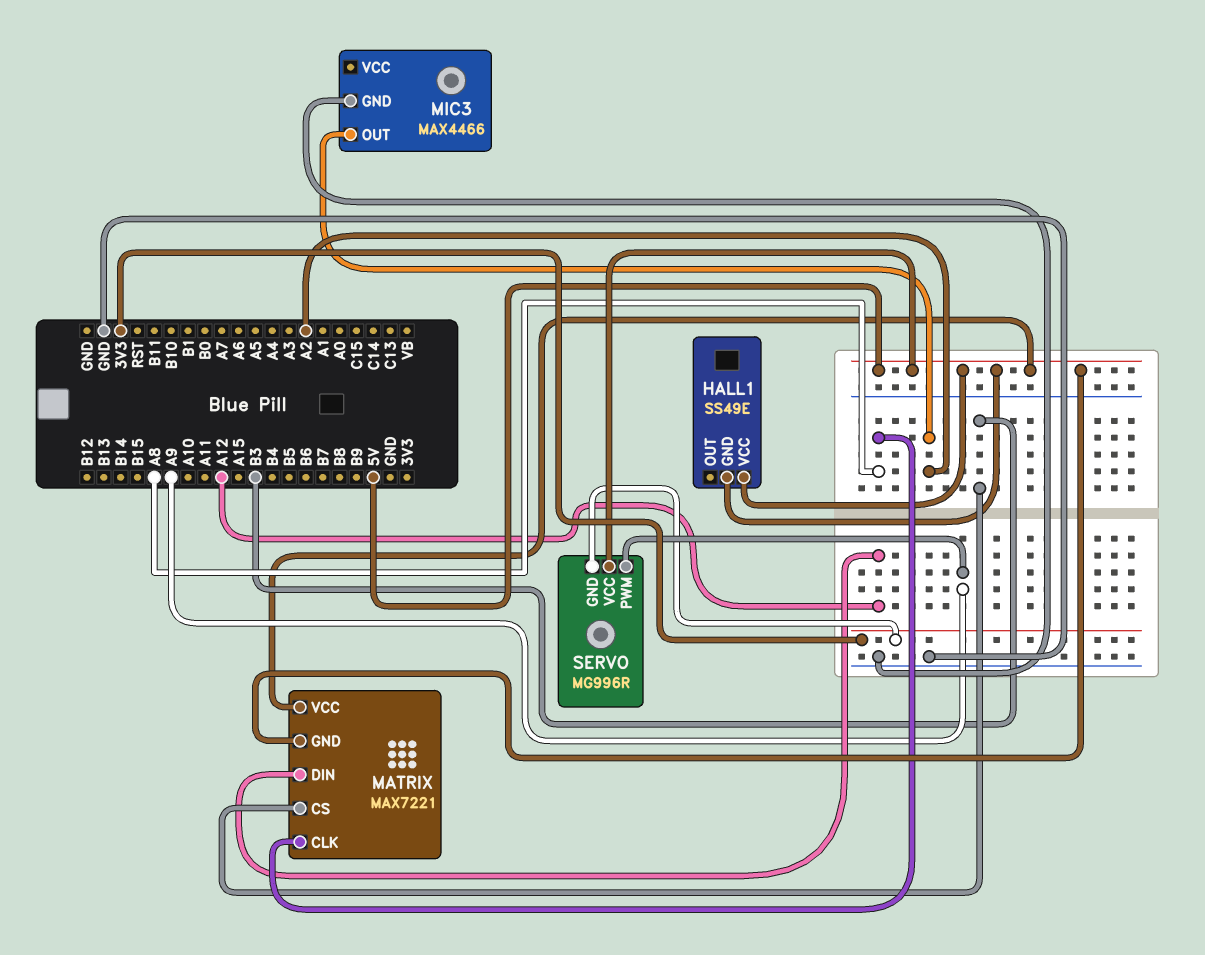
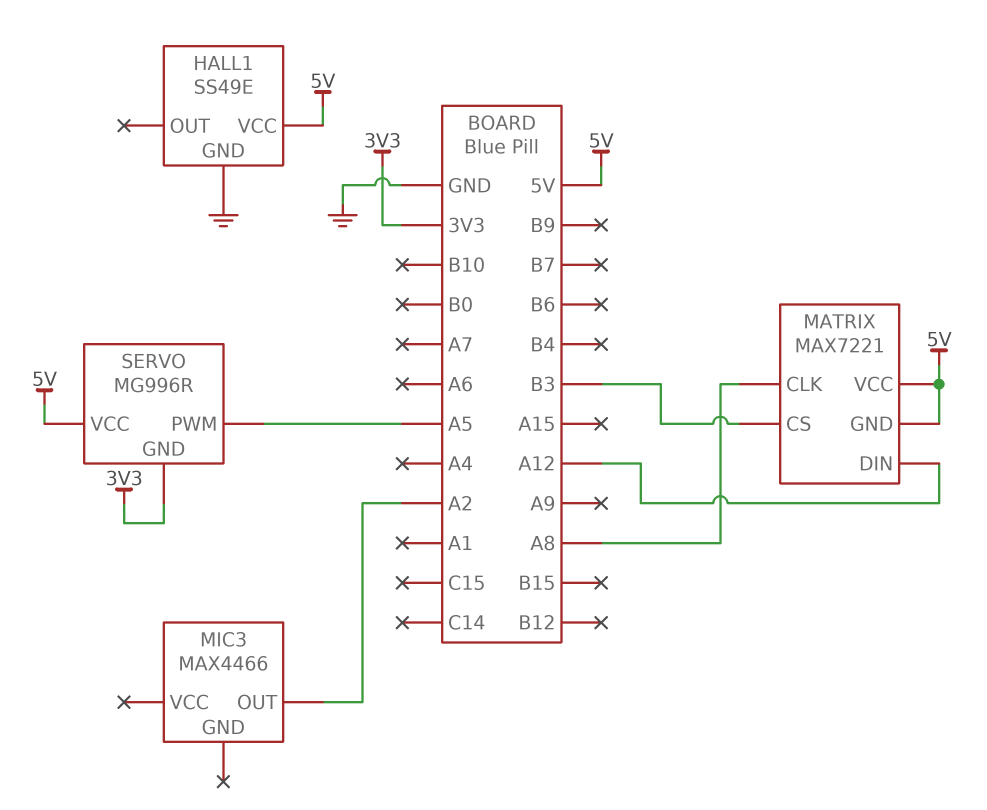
HALL1 pin GND: 5V -> GND
MIC3 pin GND: GND -> none
SERVO pin PWM: A9 -> A5

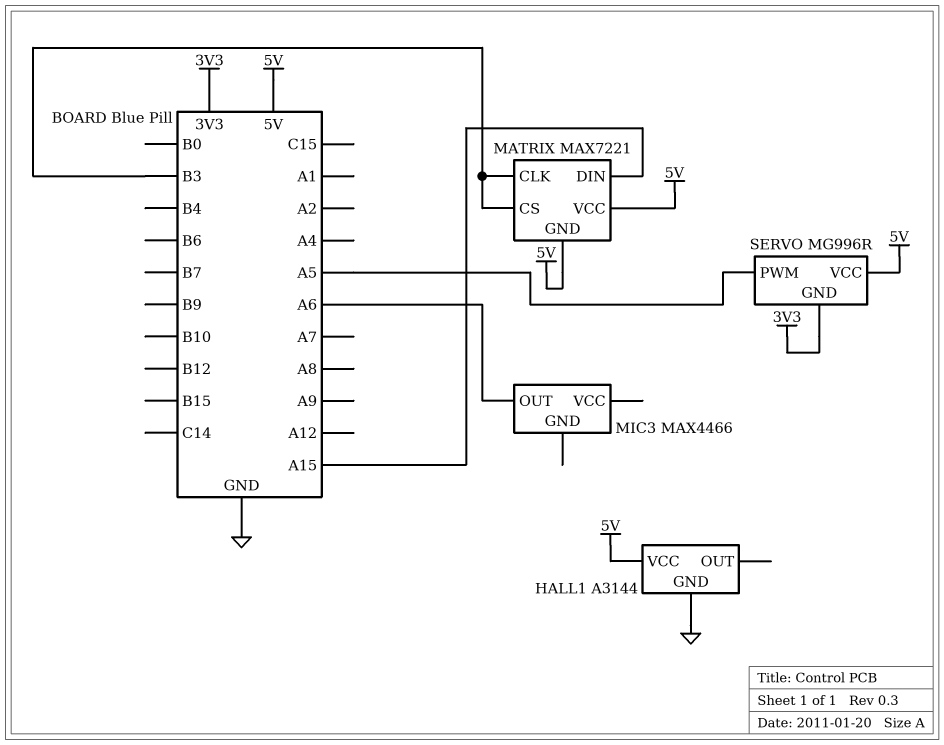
HALL1: SS49E -> A3144
MATRIX pin CLK: A8 -> B3
MATRIX pin DIN: A12 -> A15
MIC3 pin OUT: A2 -> A6

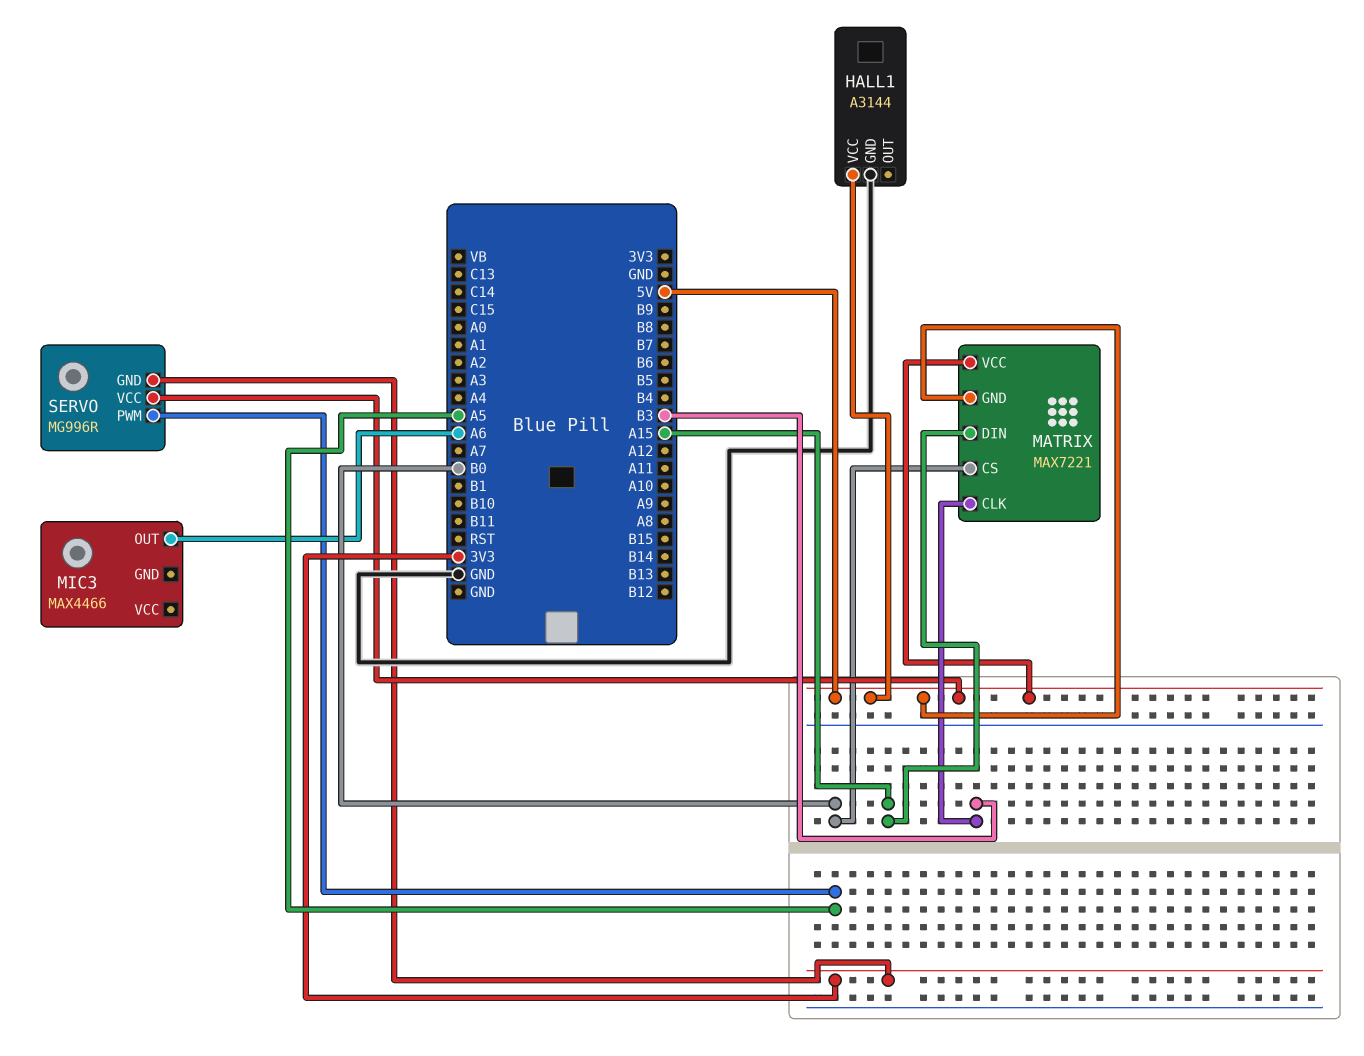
MATRIX pin CS: B3 -> B0

